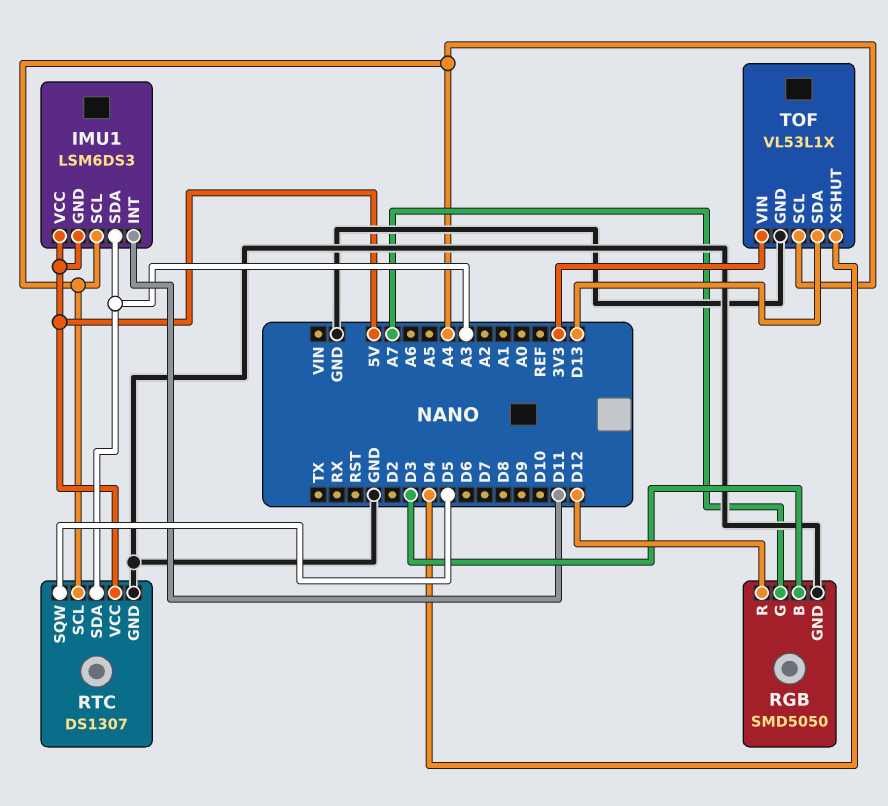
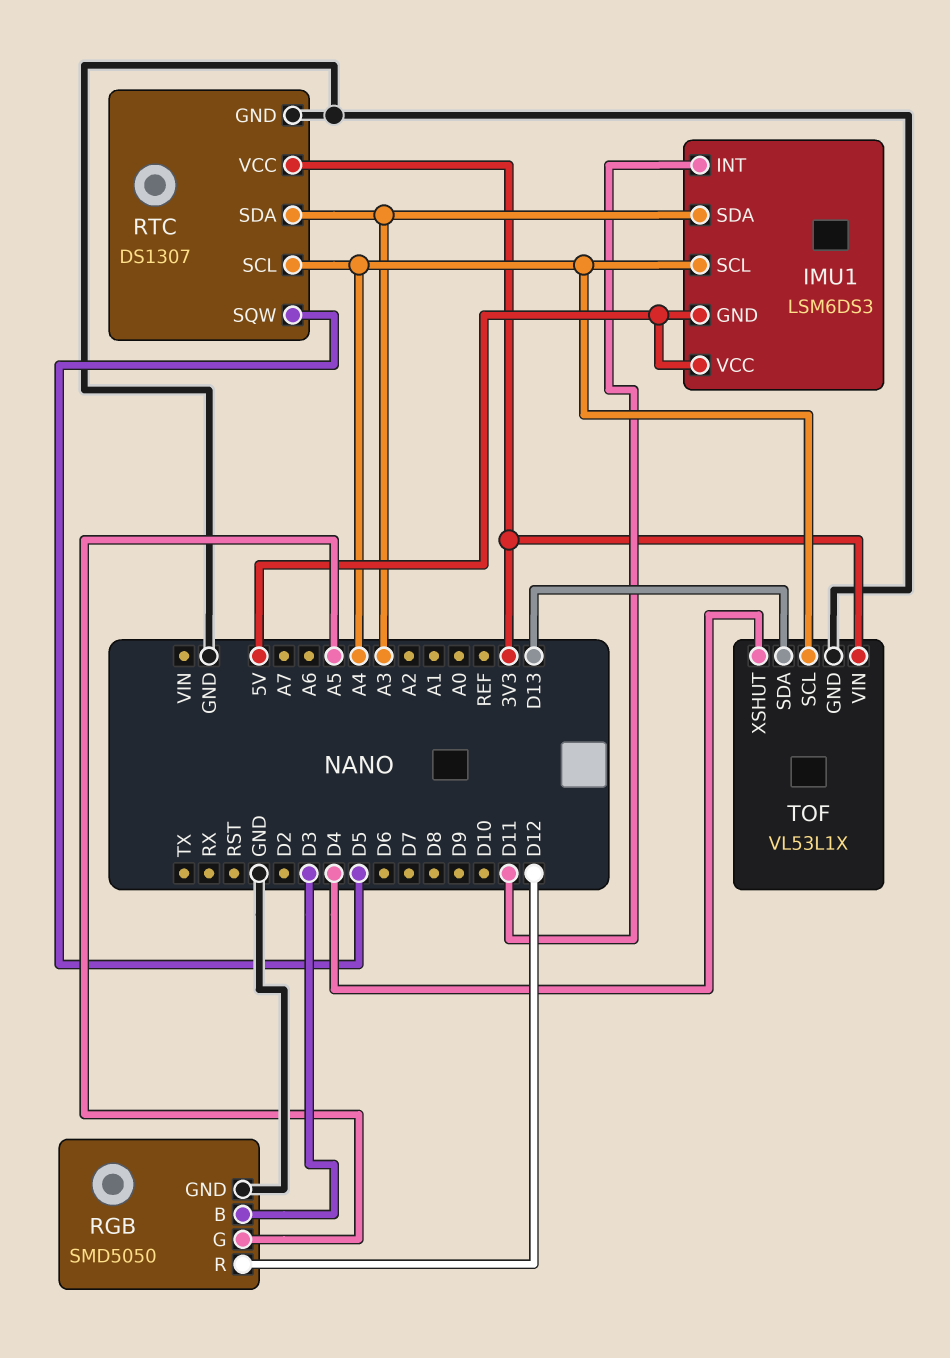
RGB pin G: A7 -> A5
RTC pin VCC: 5V -> 3V3

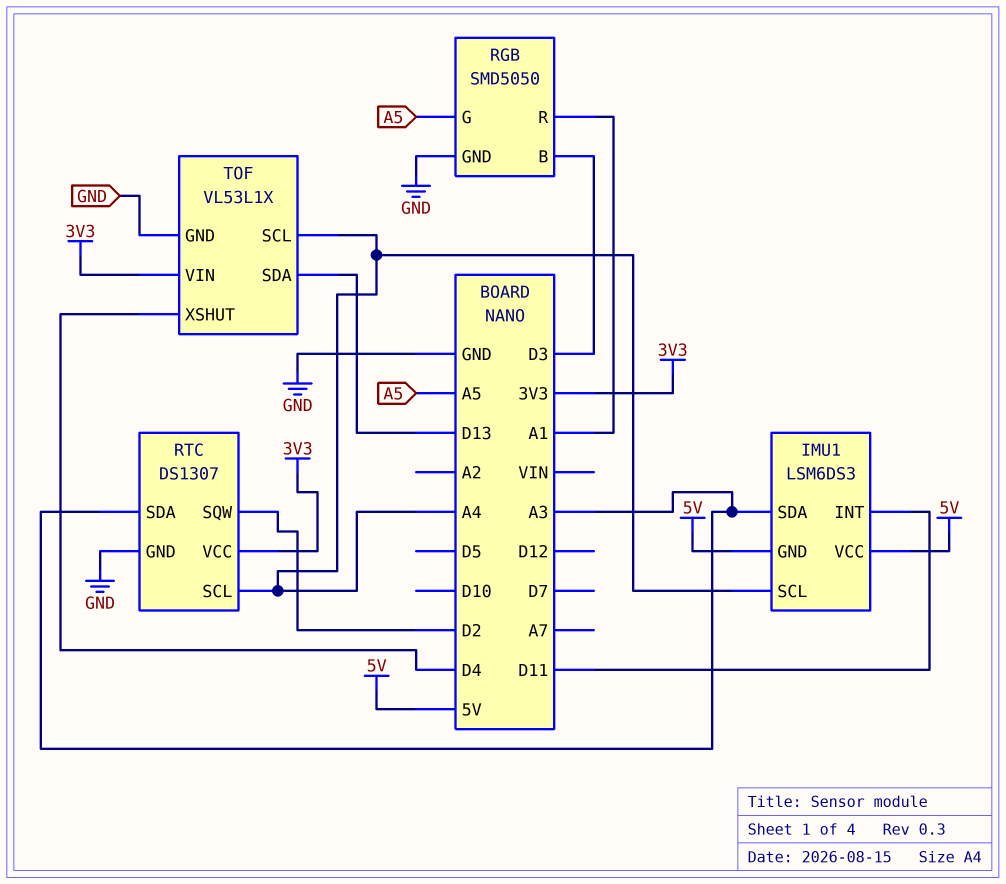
RGB pin R: D12 -> A1
RTC pin SQW: D5 -> D2

